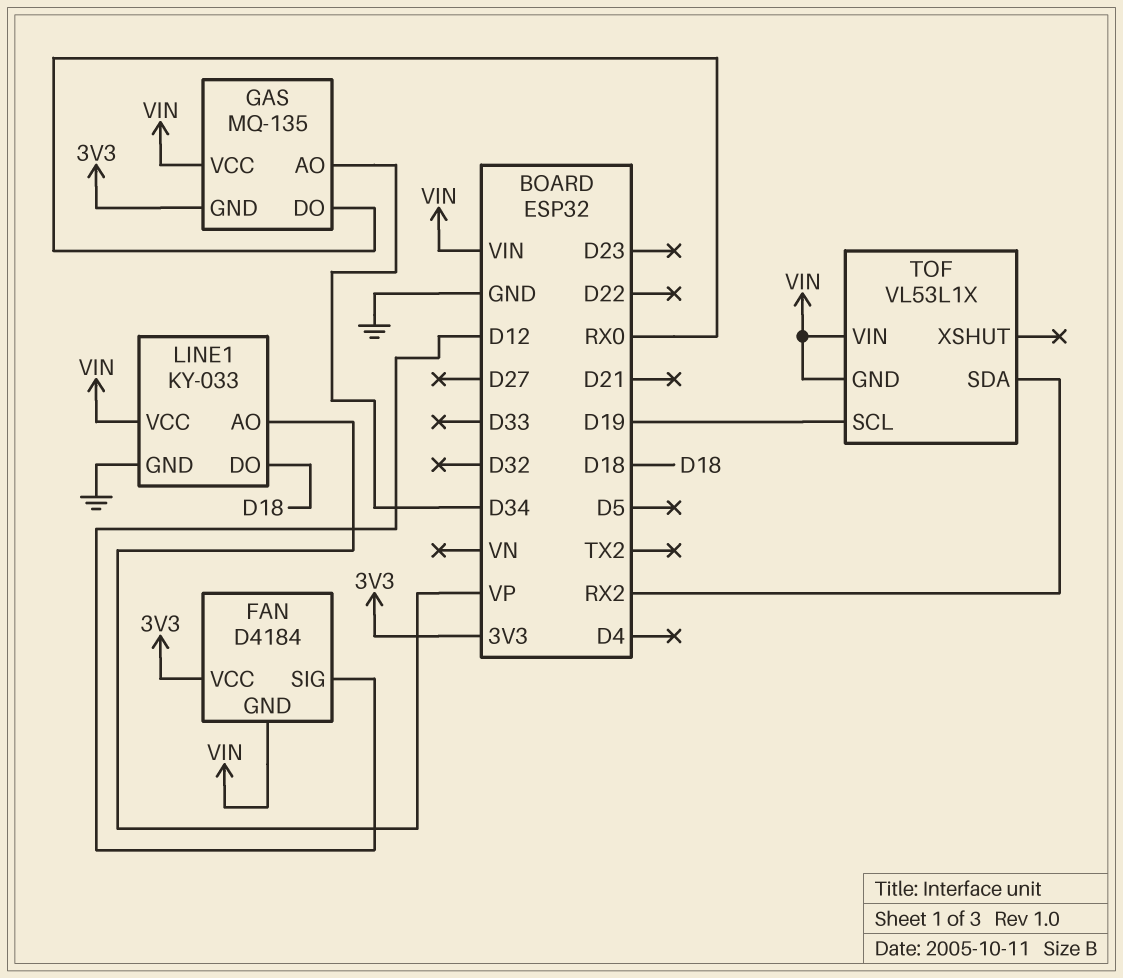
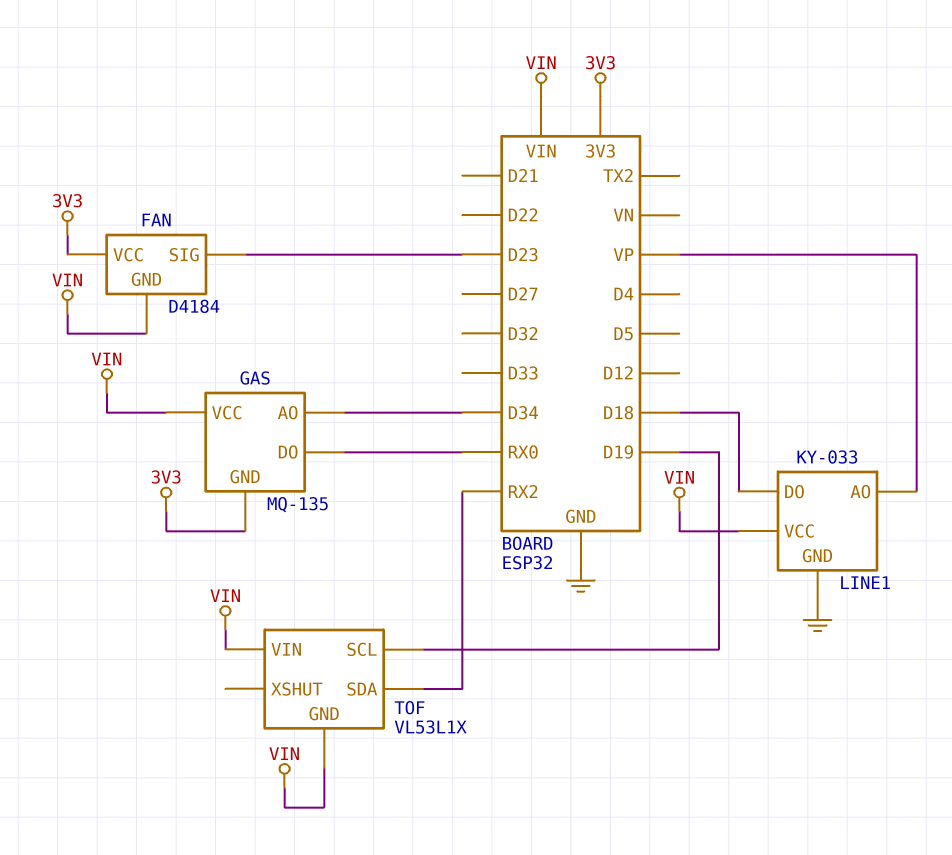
FAN pin SIG: D12 -> D23

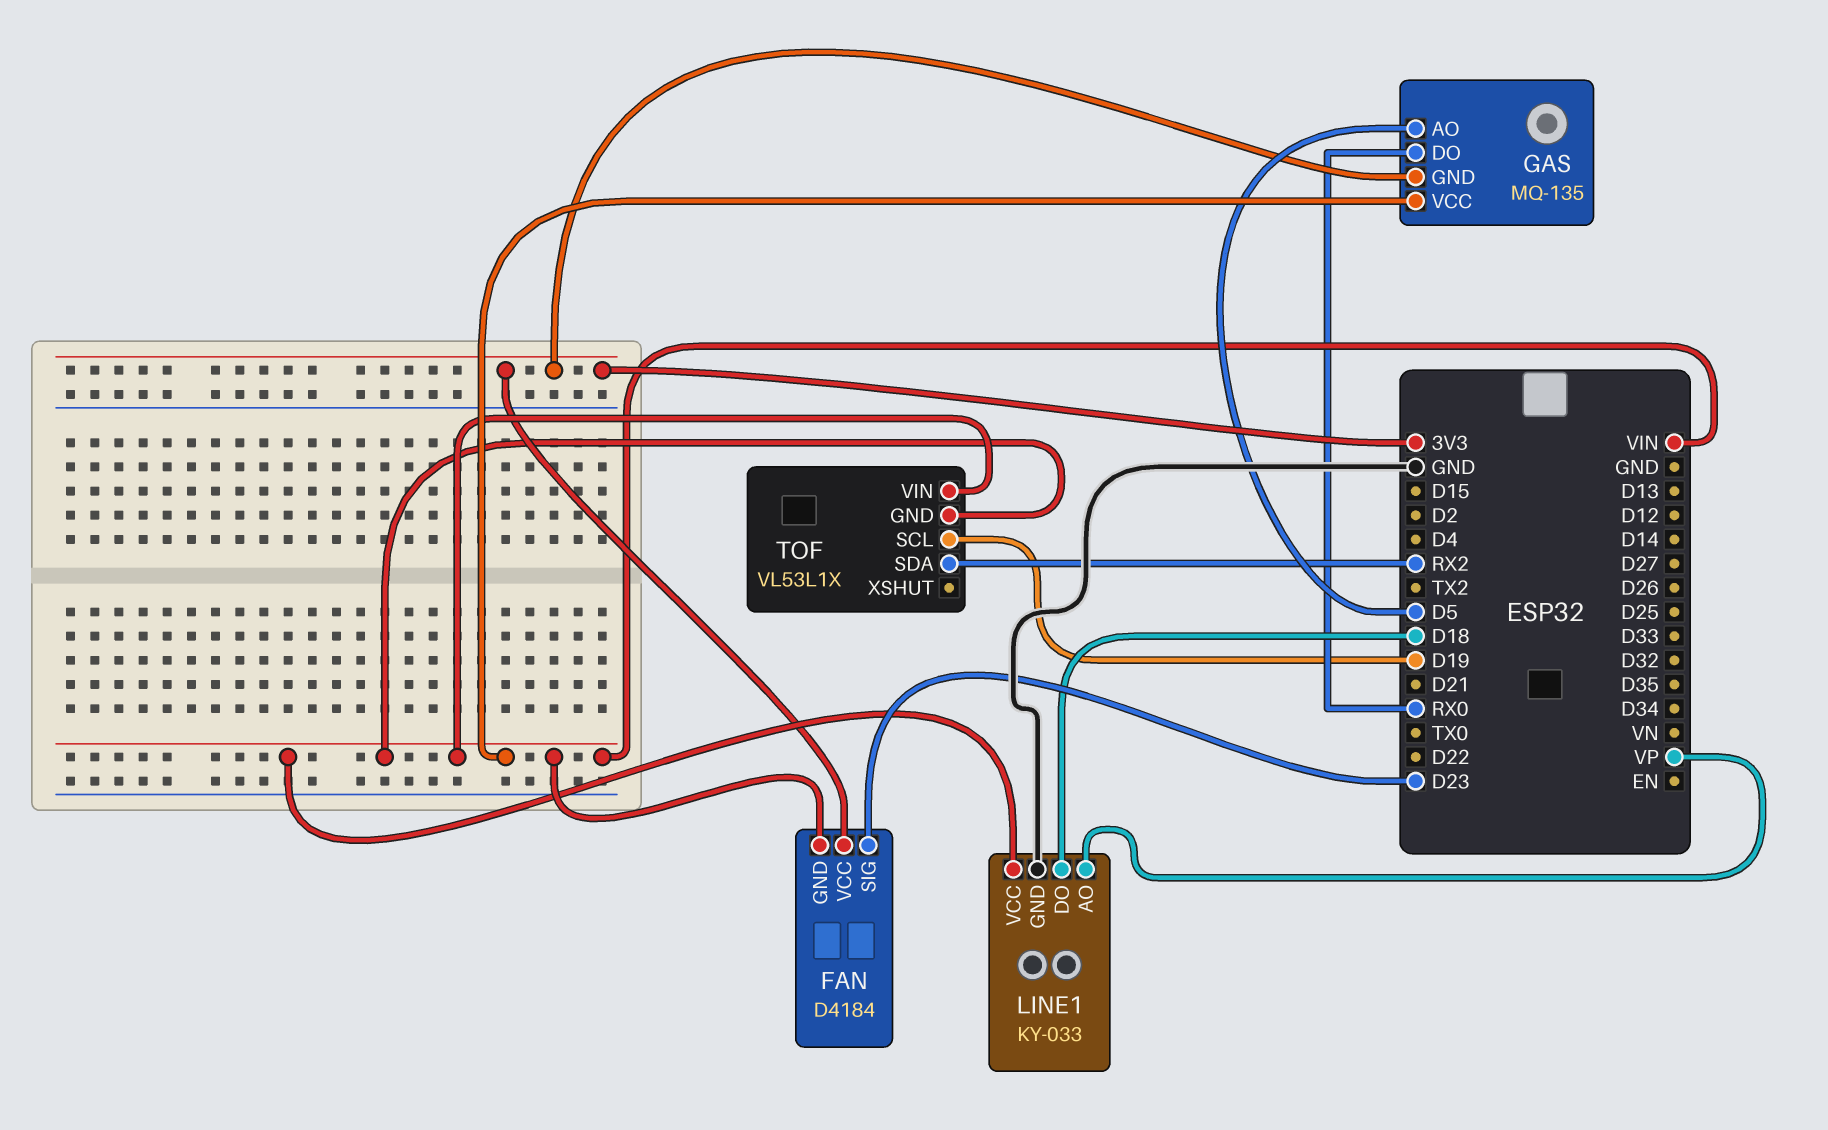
GAS pin AO: D34 -> D5

